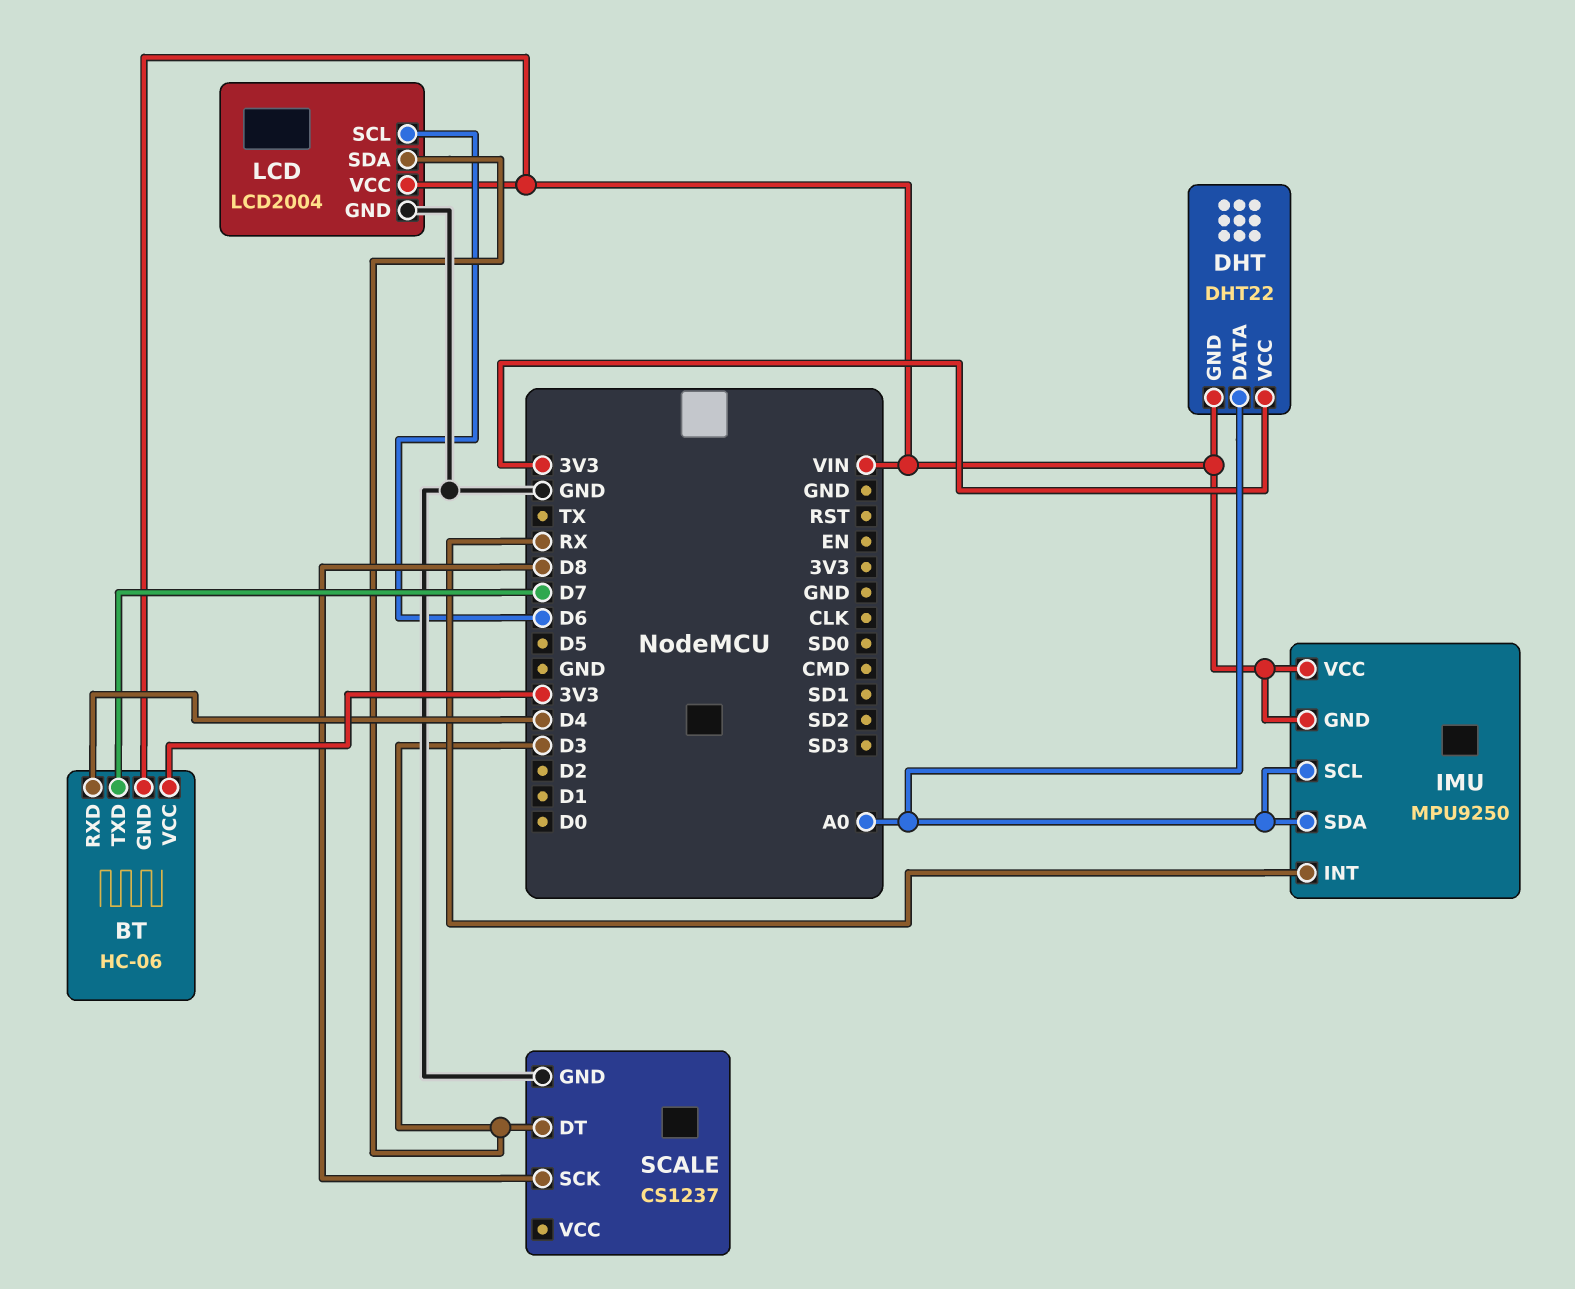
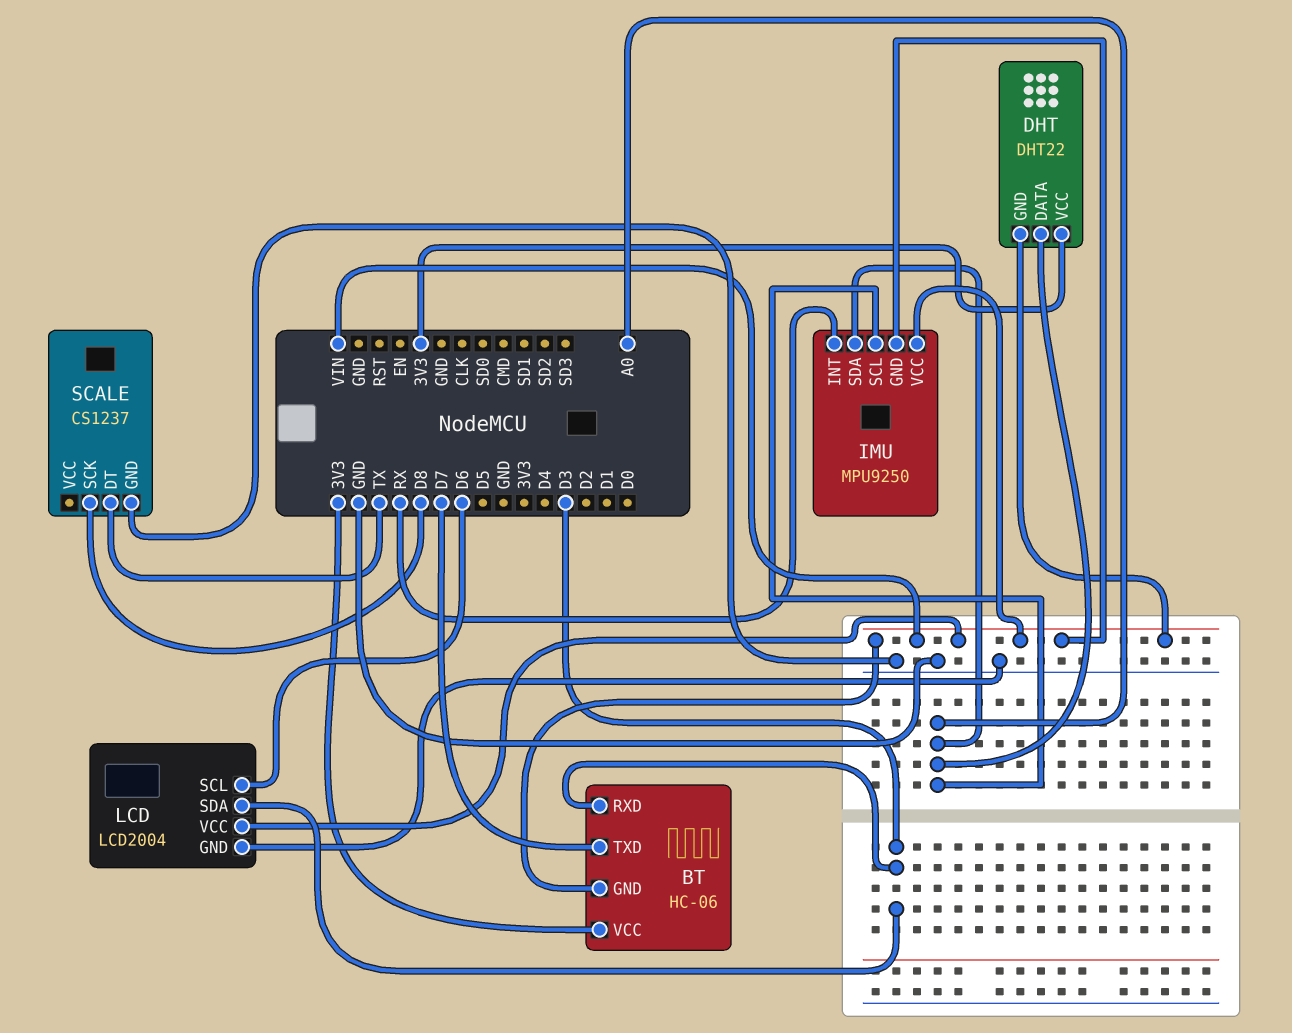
BT pin RXD: D4 -> D3
SCALE pin DT: D3 -> TX

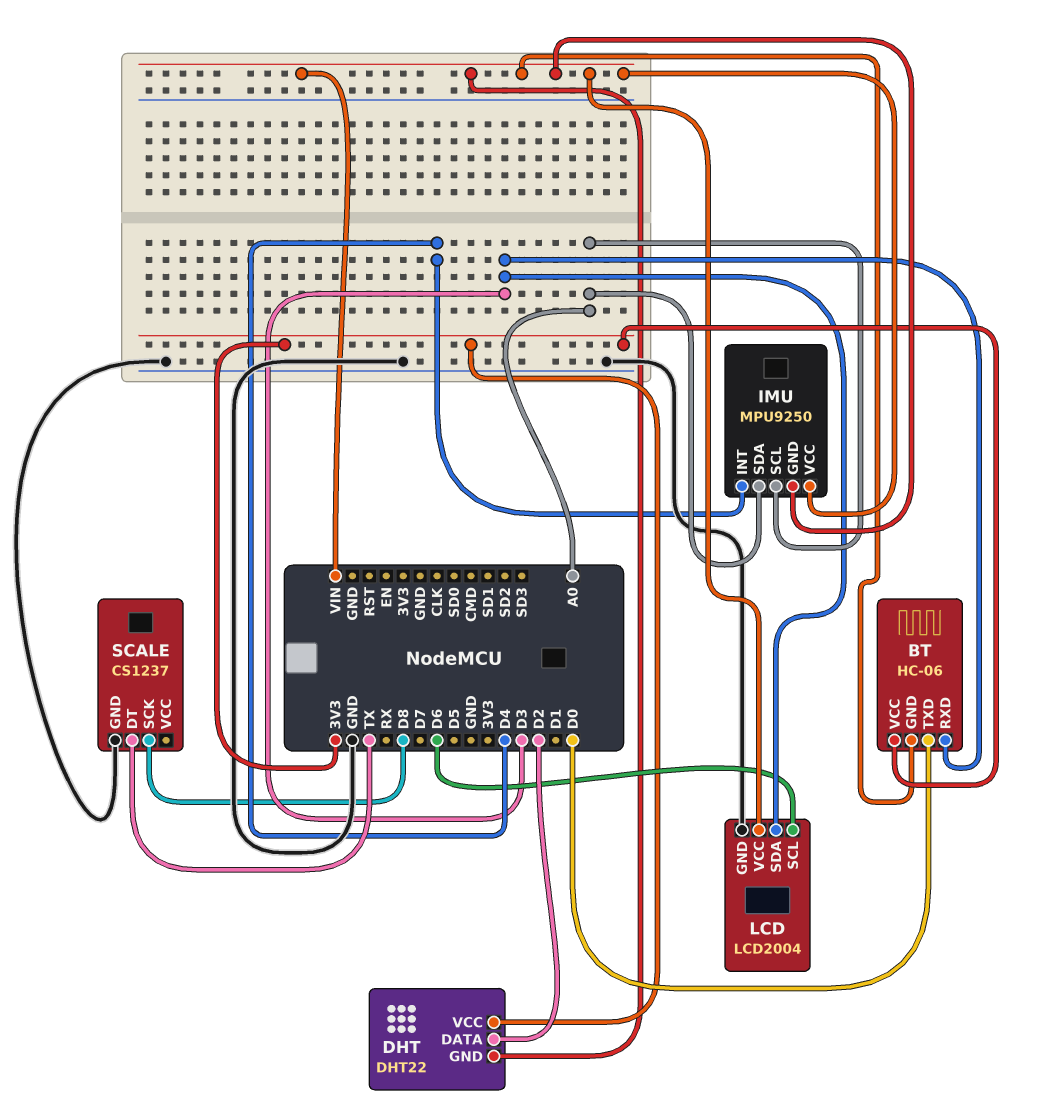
BT pin TXD: D7 -> D0
DHT pin DATA: A0 -> D2
IMU pin INT: RX -> D4

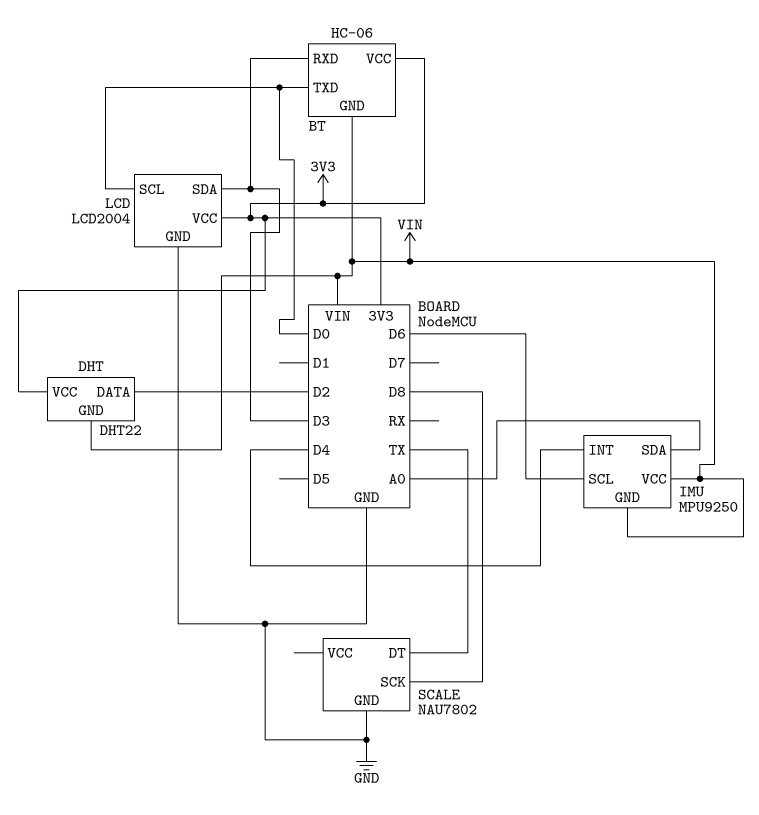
IMU pin SCL: A0 -> D6
LCD pin SCL: D6 -> D0
LCD pin VCC: VIN -> 3V3
SCALE: CS1237 -> NAU7802

